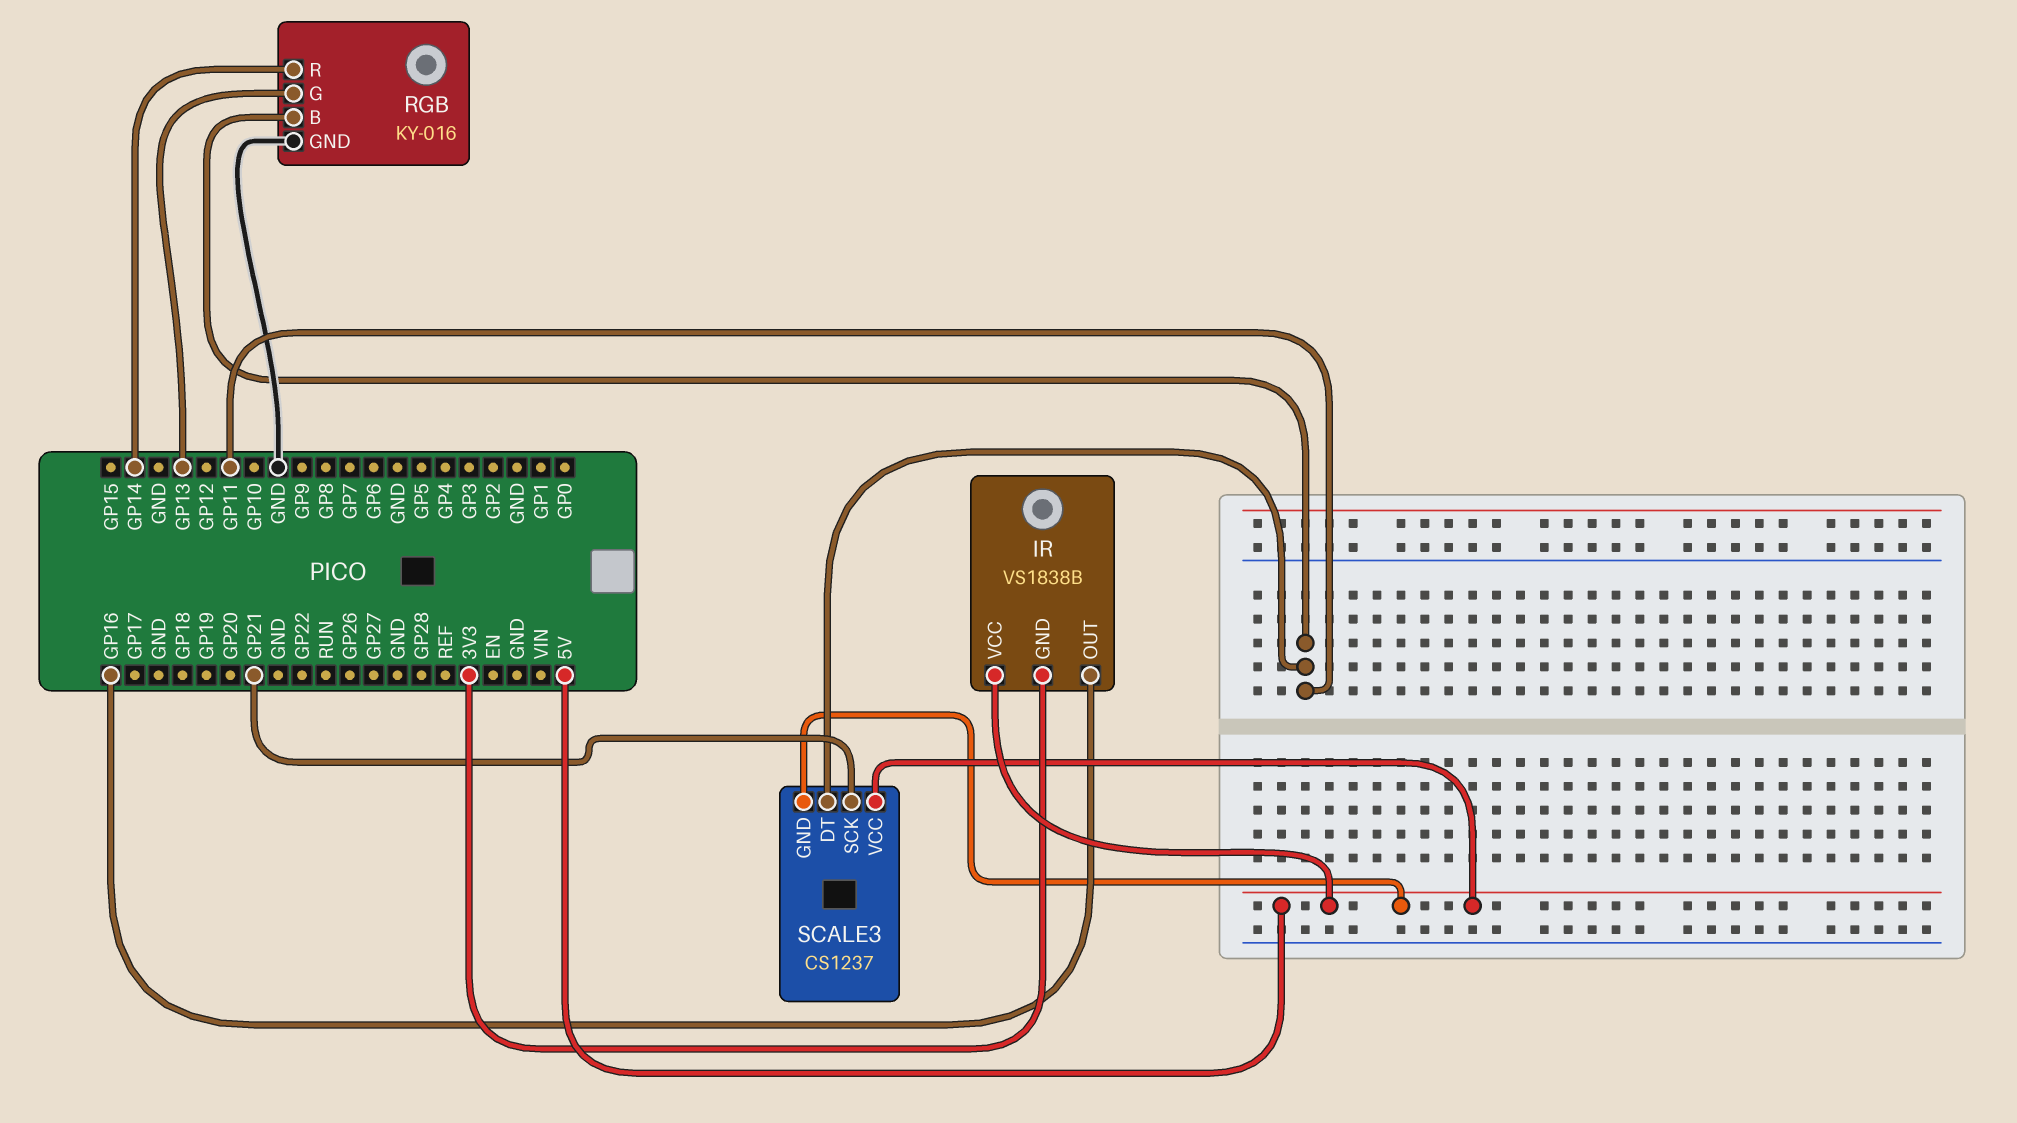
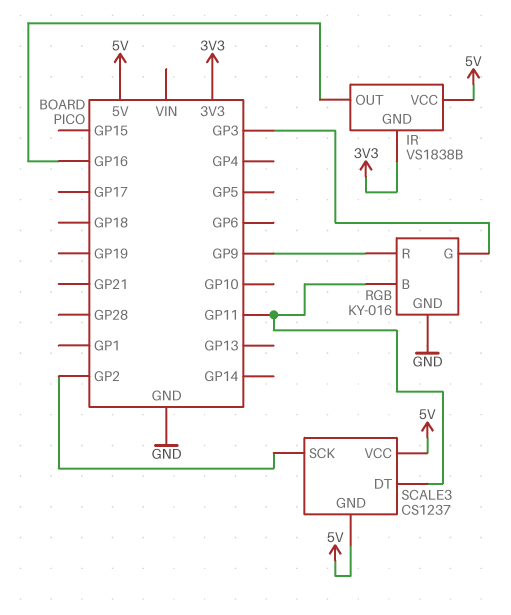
RGB pin G: GP13 -> GP3
RGB pin R: GP14 -> GP9
SCALE3 pin SCK: GP21 -> GP2

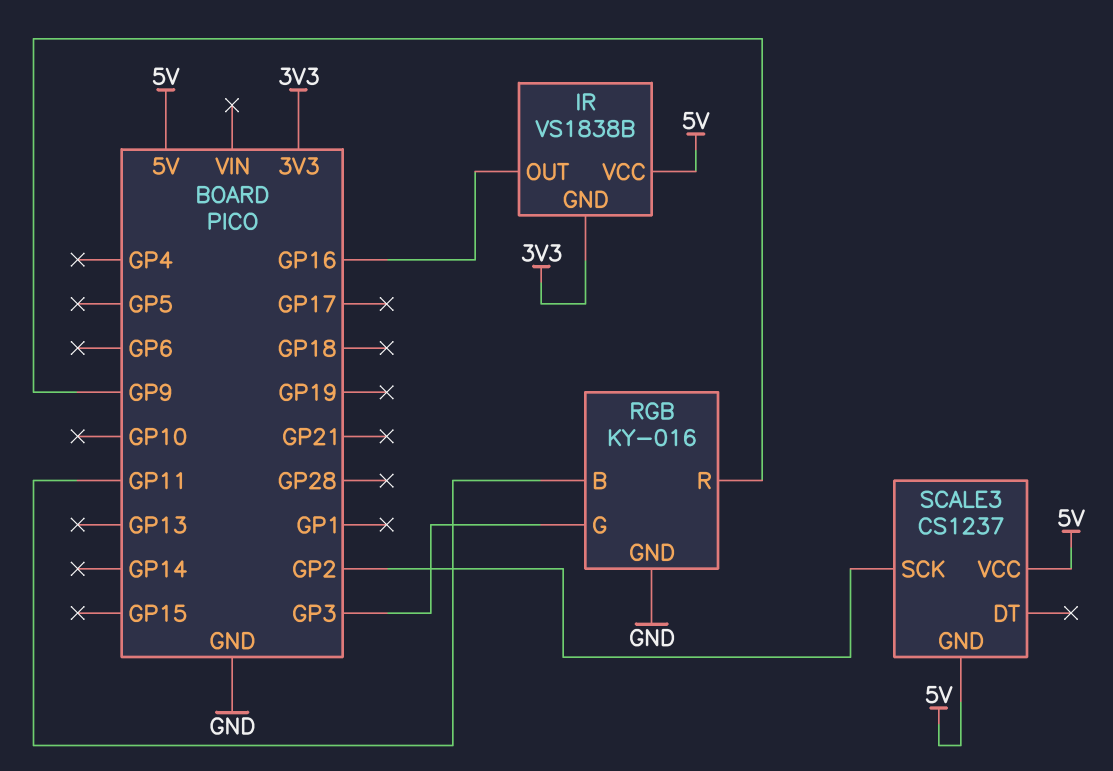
SCALE3 pin DT: GP11 -> none

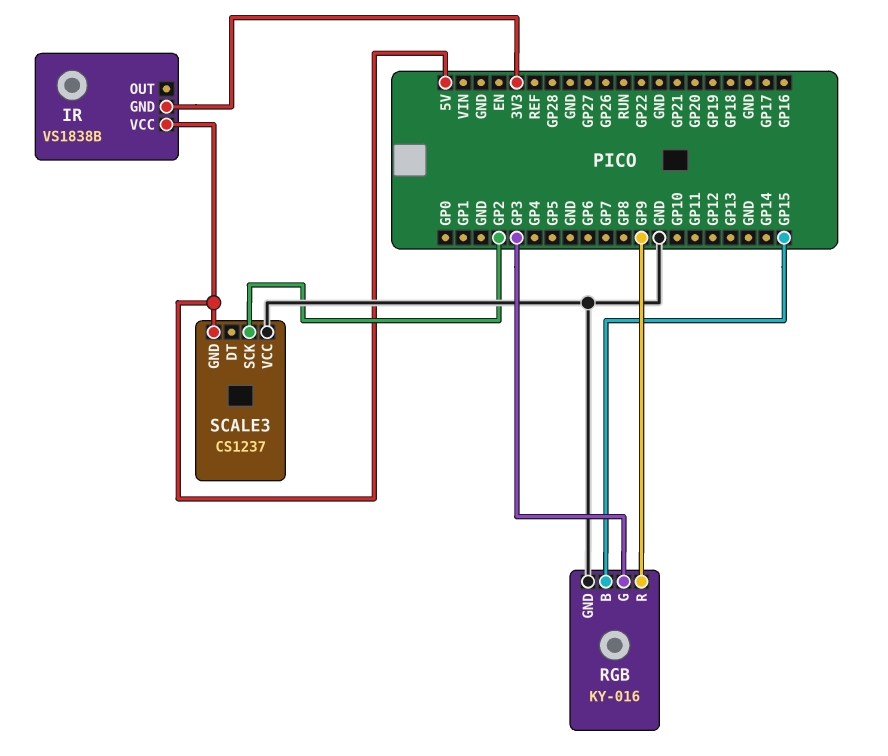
IR pin OUT: GP16 -> none
RGB pin B: GP11 -> GP15
SCALE3 pin VCC: 5V -> GND

